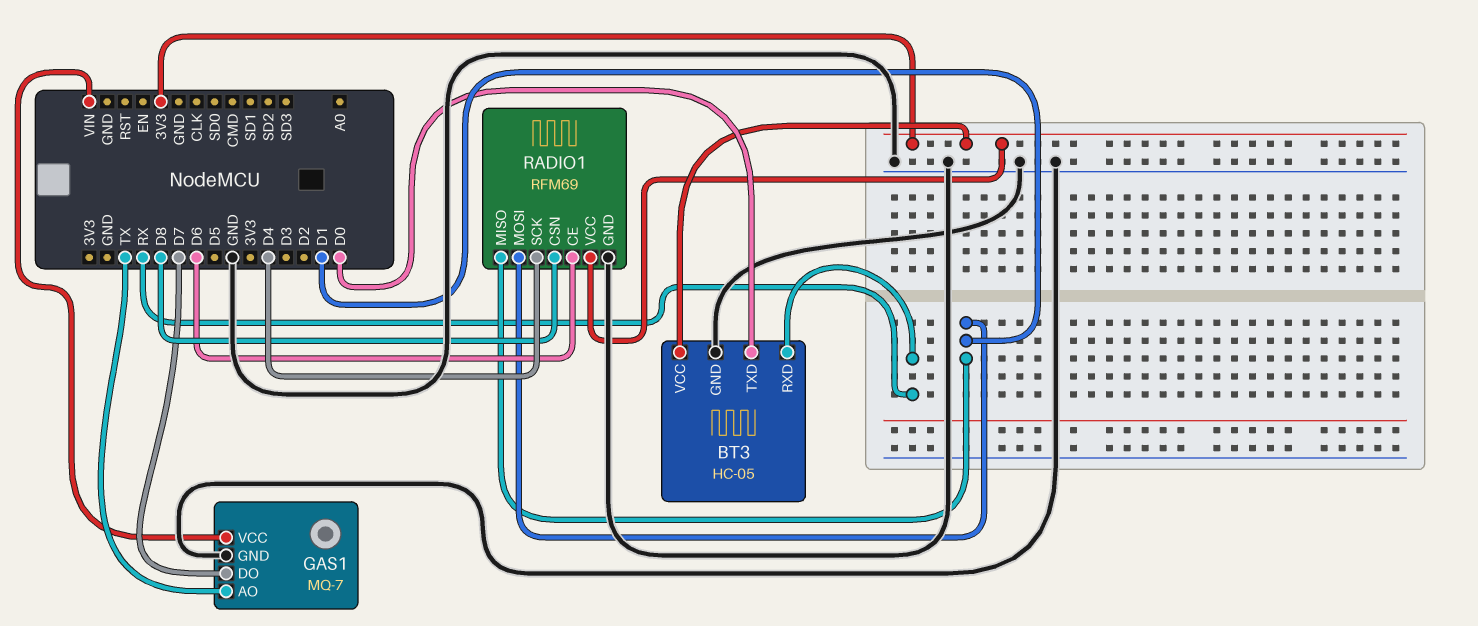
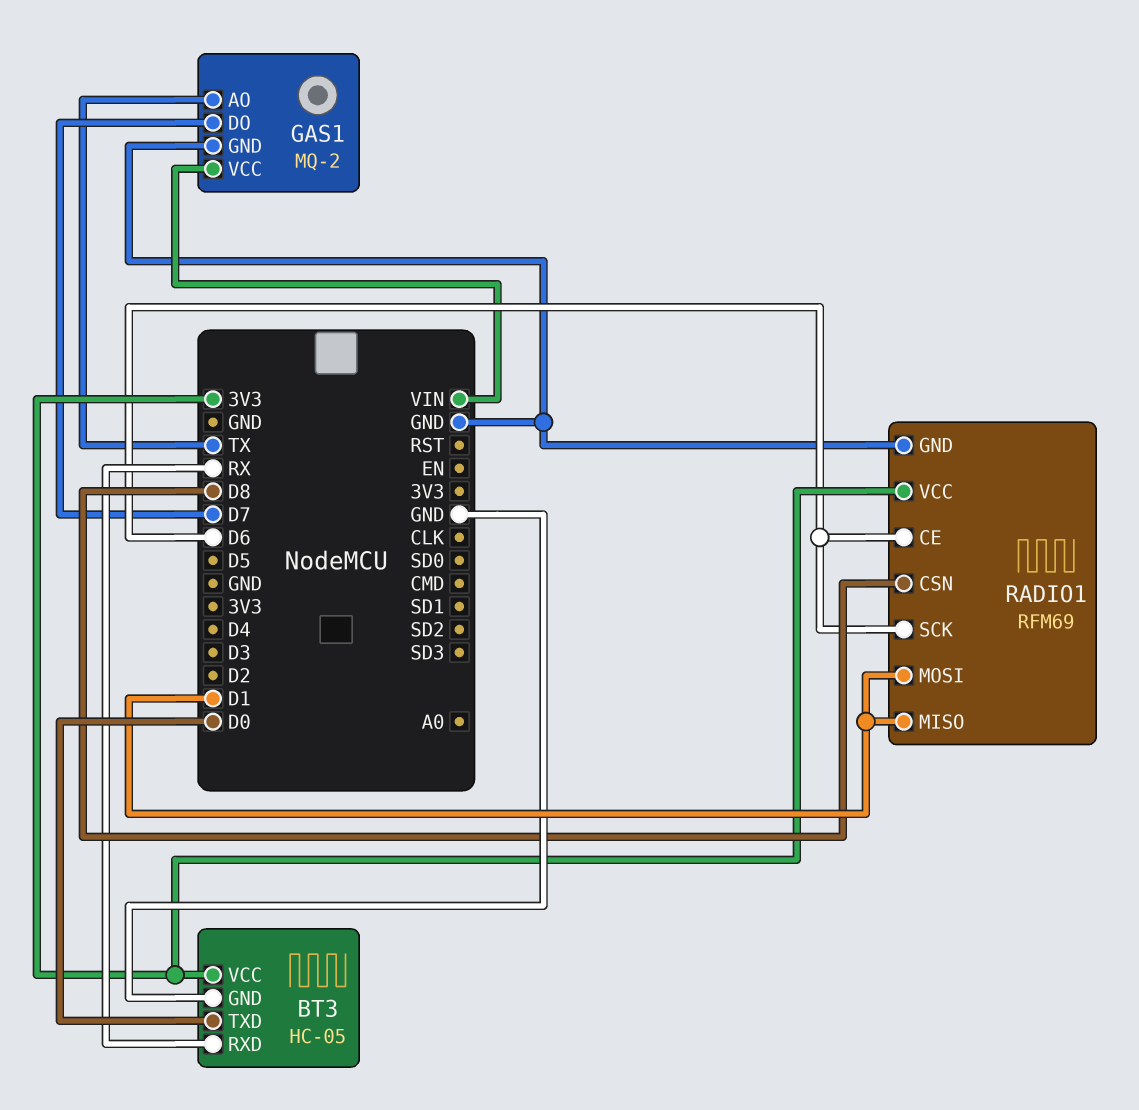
GAS1: MQ-7 -> MQ-2
RADIO1 pin SCK: D4 -> D6

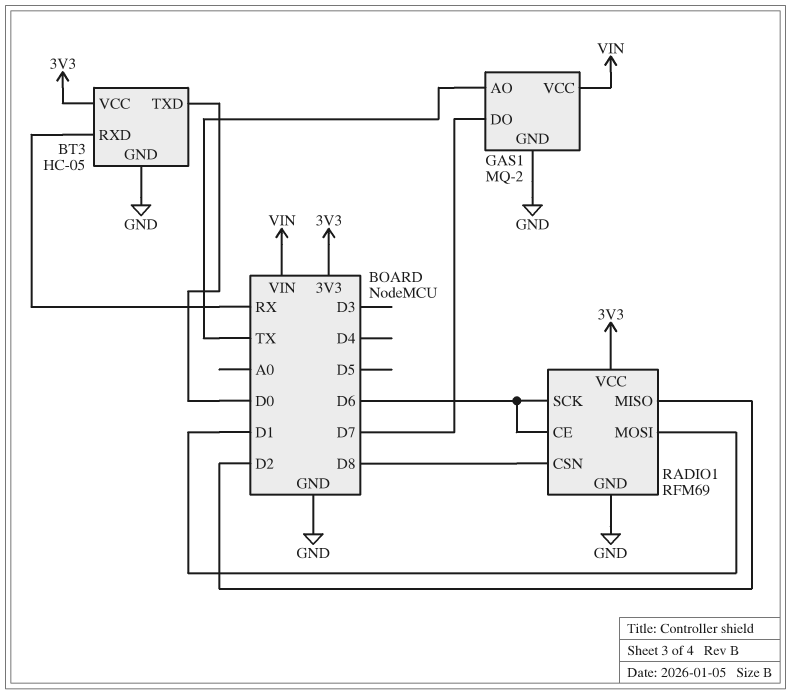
RADIO1 pin MISO: D1 -> D2

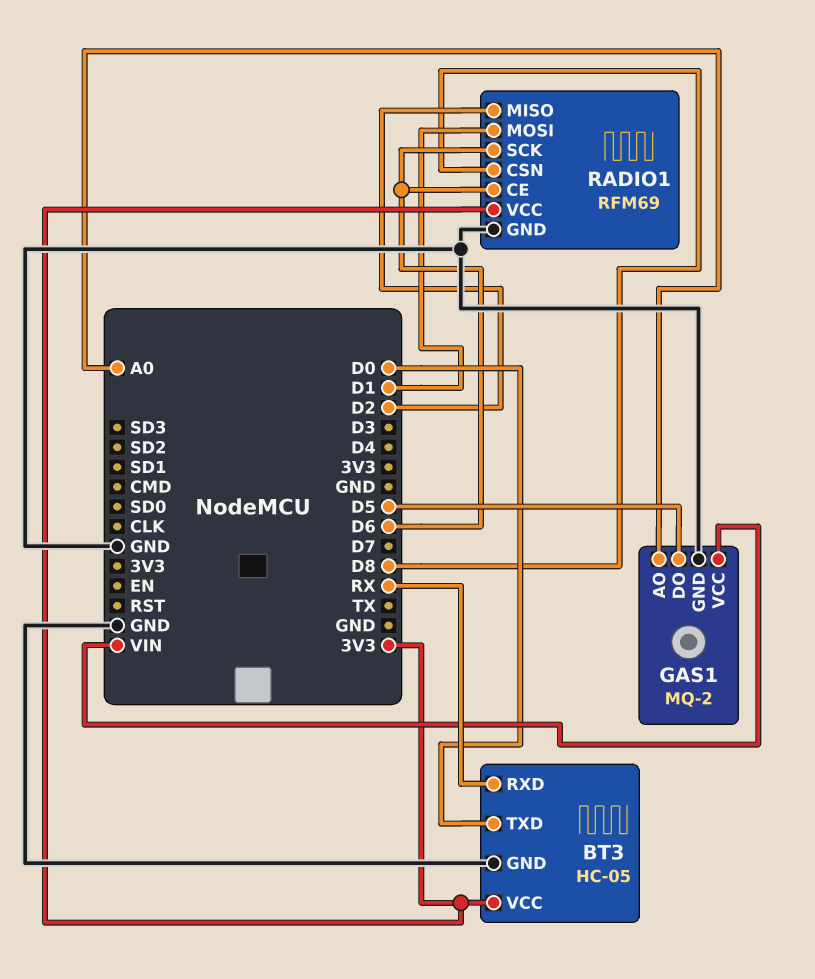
GAS1 pin AO: TX -> A0
GAS1 pin DO: D7 -> D5

